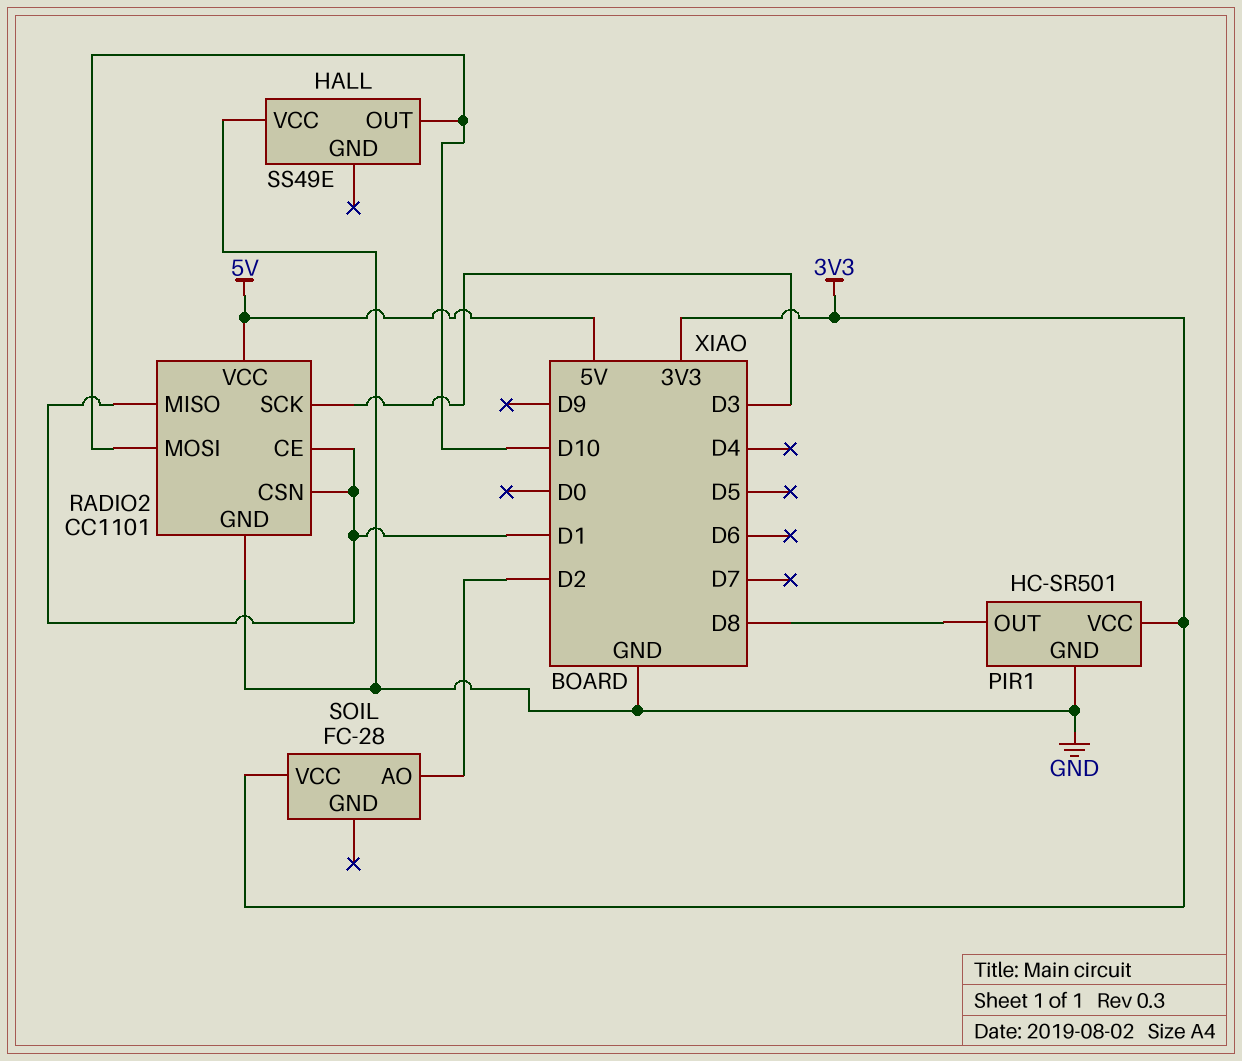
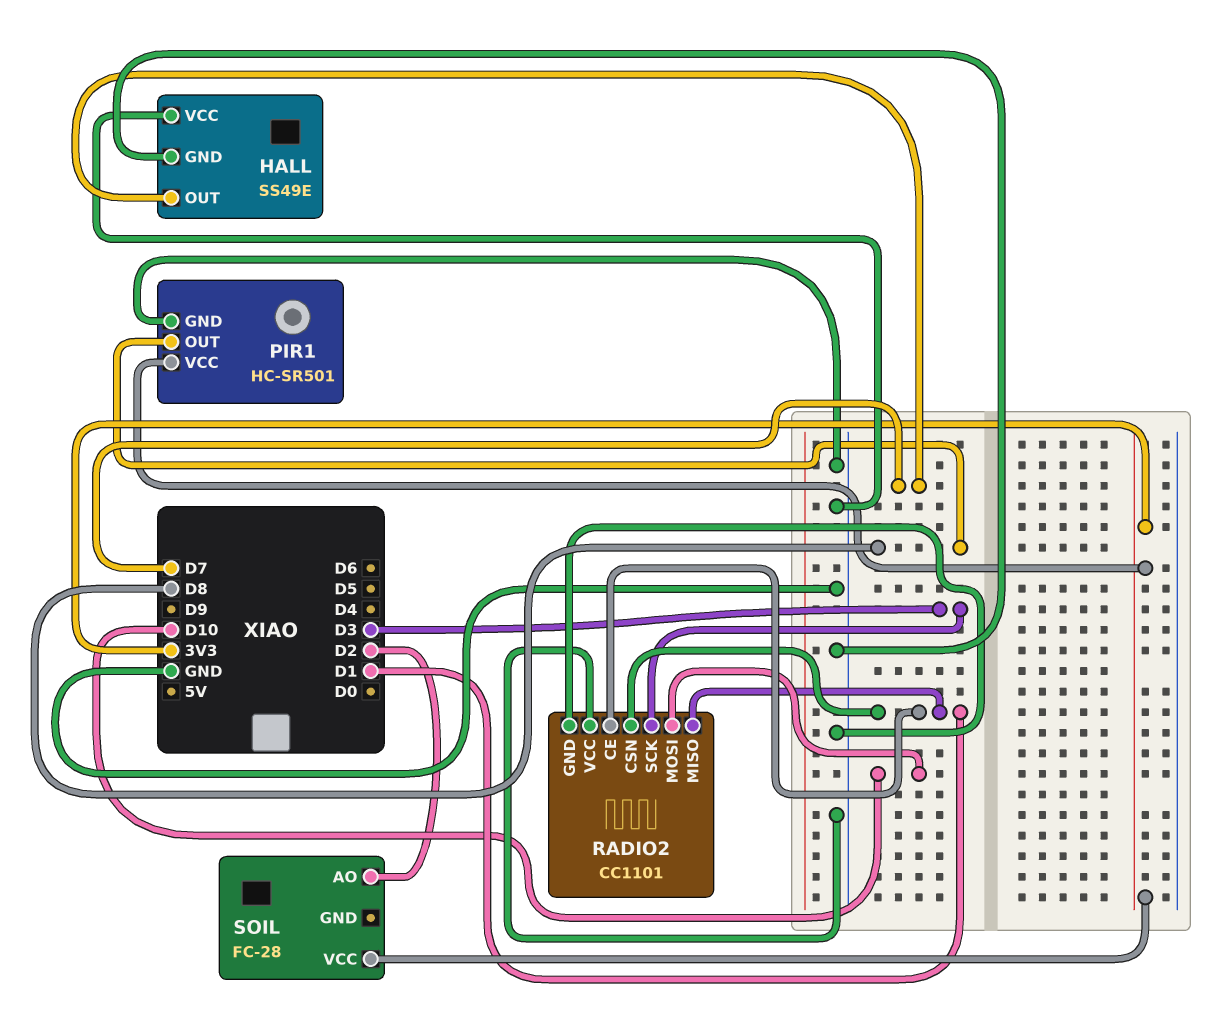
HALL pin GND: none -> GND
HALL pin OUT: D10 -> D7
RADIO2 pin VCC: 5V -> GND

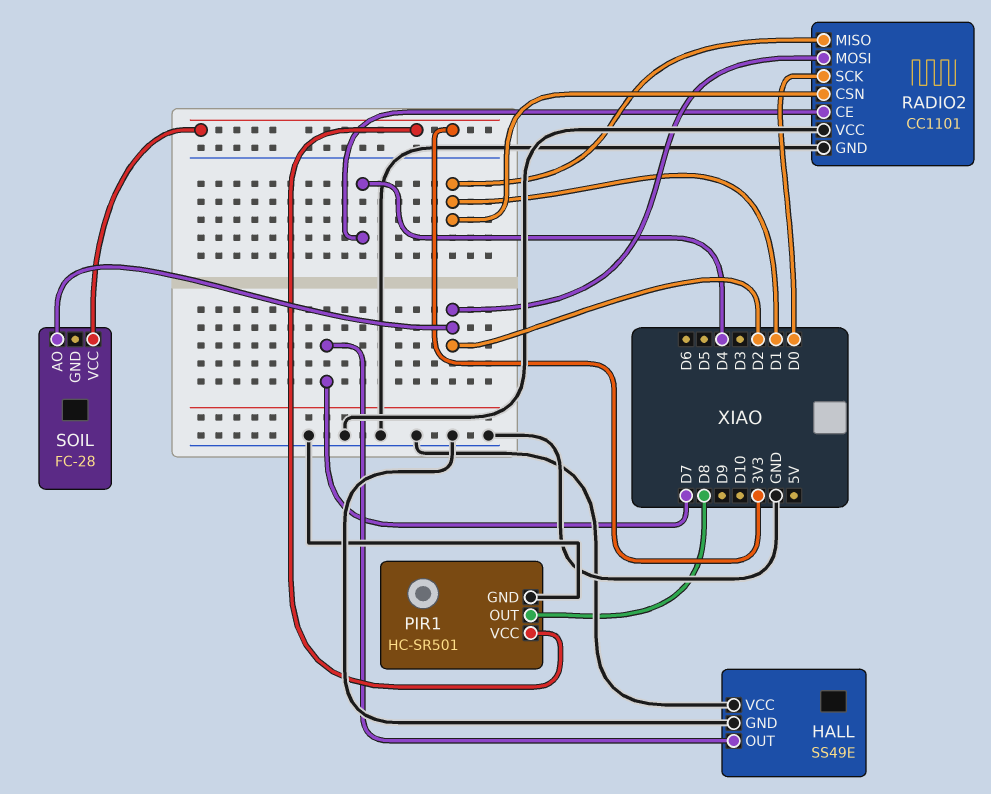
RADIO2 pin CE: D1 -> D4
RADIO2 pin MOSI: D10 -> D2
RADIO2 pin SCK: D3 -> D0

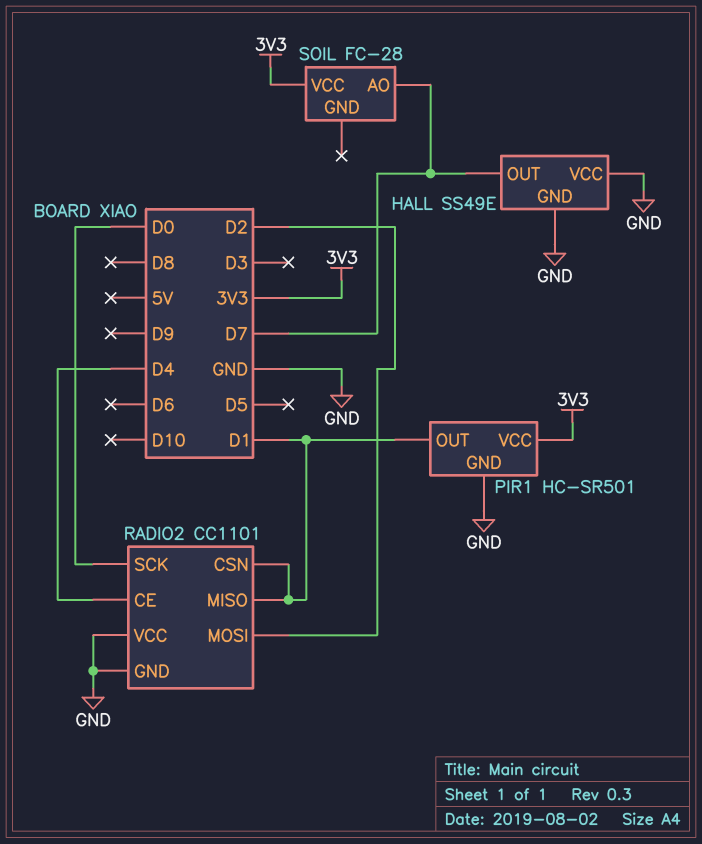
PIR1 pin OUT: D8 -> D1
SOIL pin AO: D2 -> D7

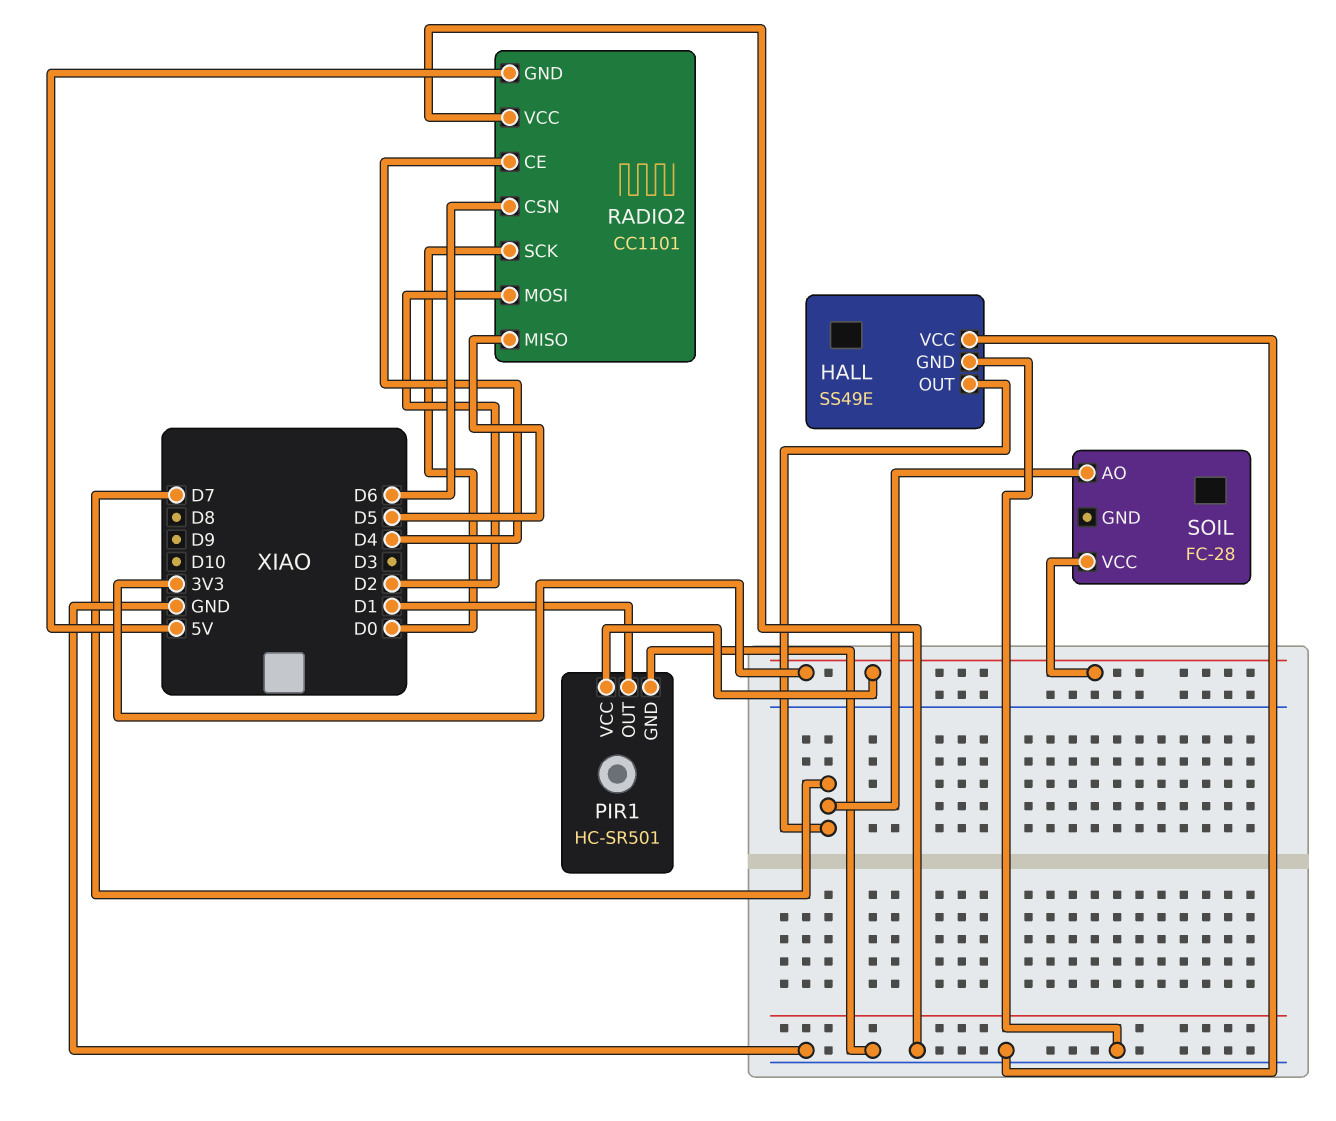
RADIO2 pin CSN: D1 -> D6
RADIO2 pin GND: GND -> 5V
RADIO2 pin MISO: D1 -> D5

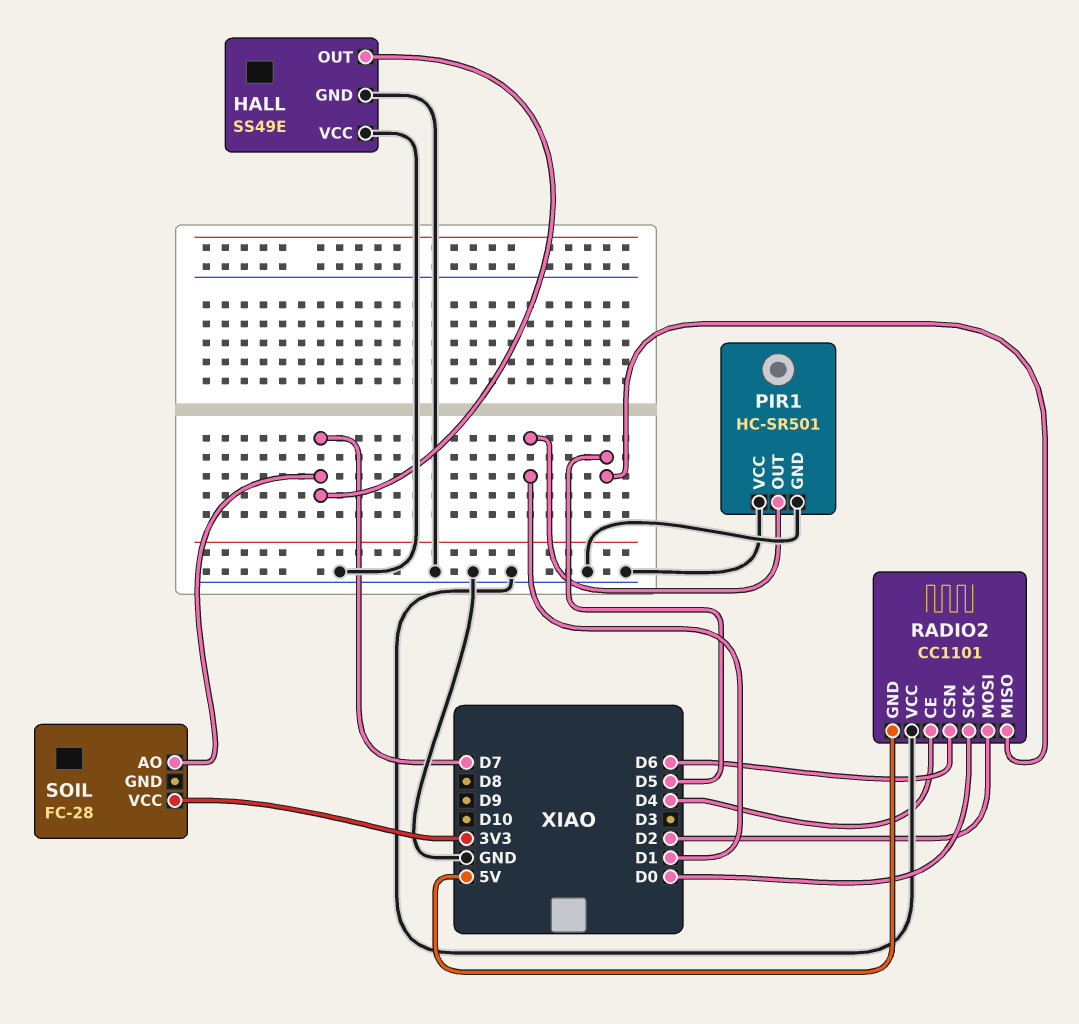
PIR1 pin VCC: 3V3 -> GND

